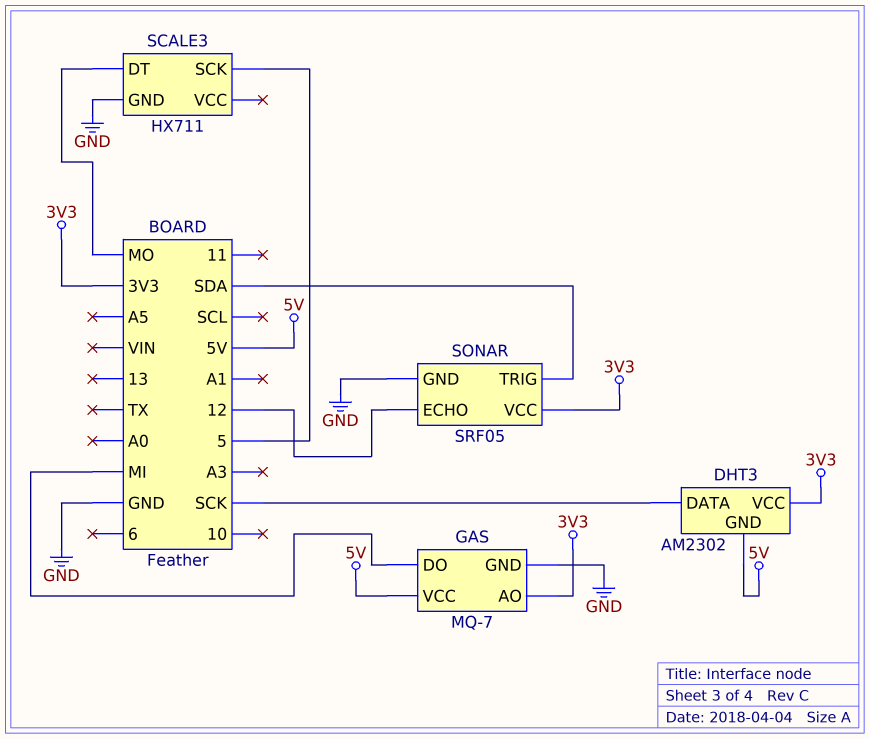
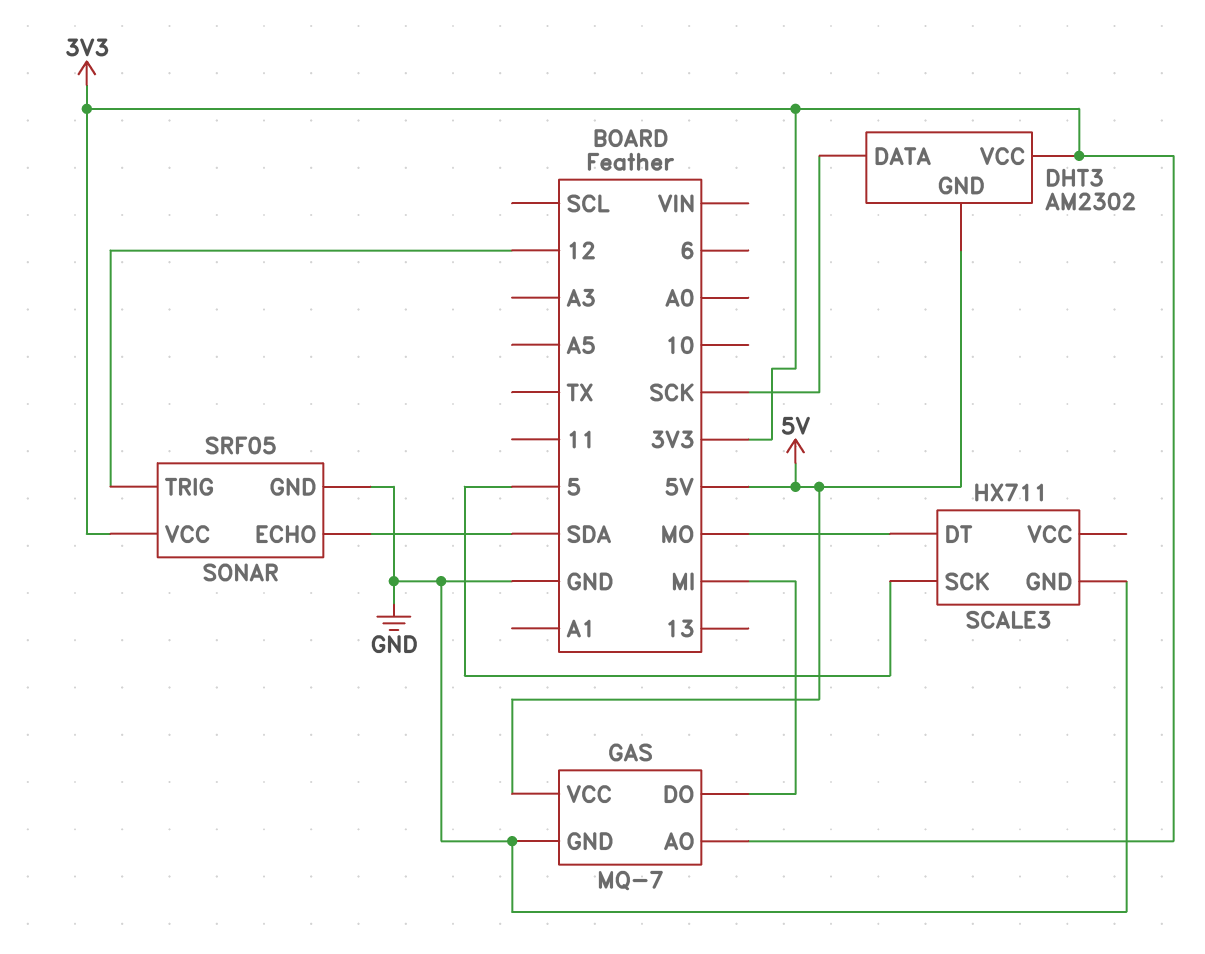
SONAR pin ECHO: 12 -> SDA
SONAR pin TRIG: SDA -> 12

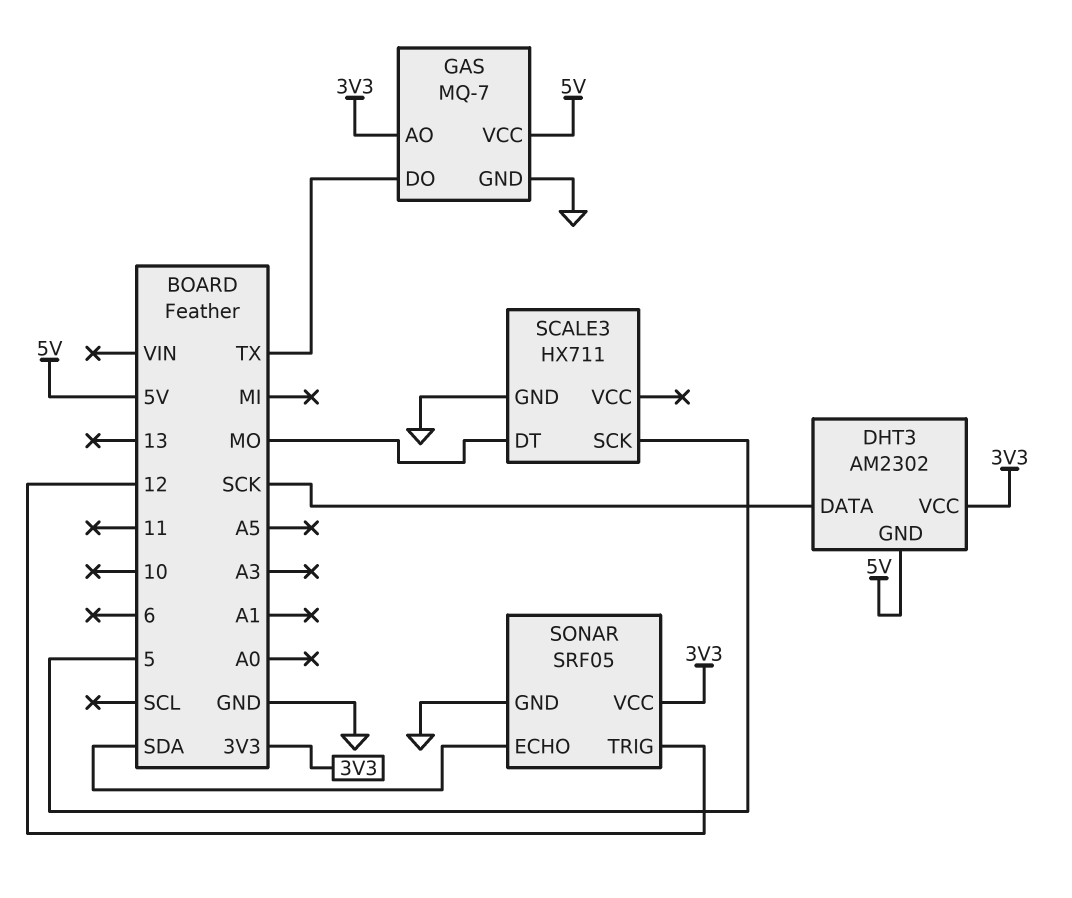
GAS pin DO: MI -> TX

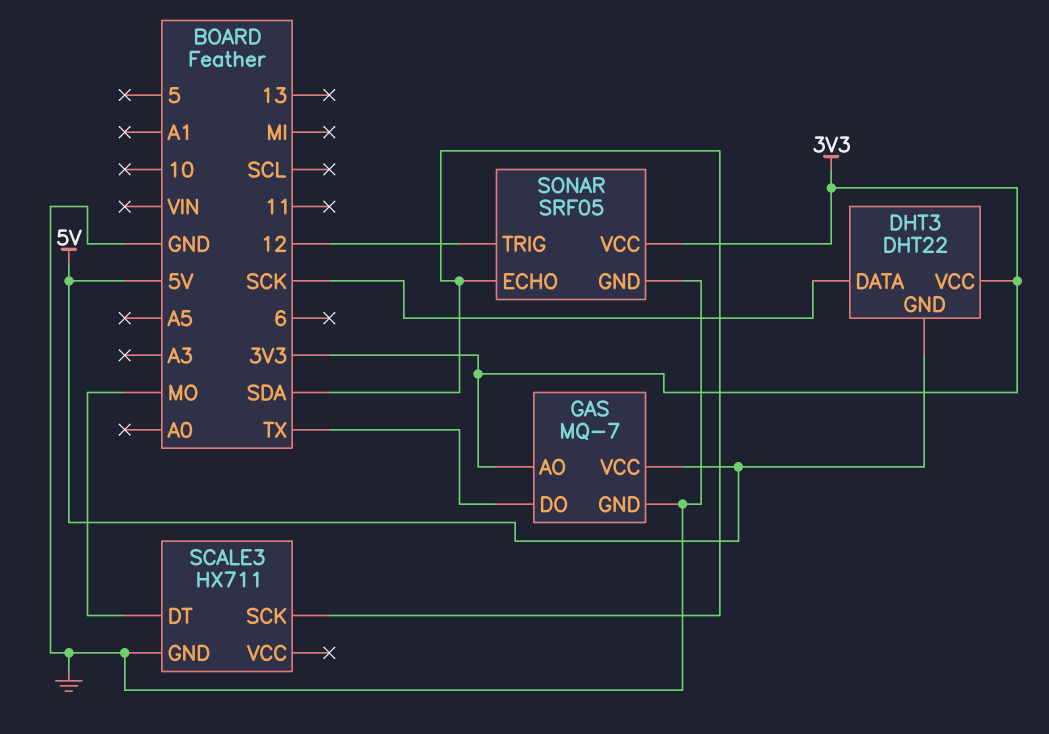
DHT3: AM2302 -> DHT22
SCALE3 pin SCK: 5 -> SDA

